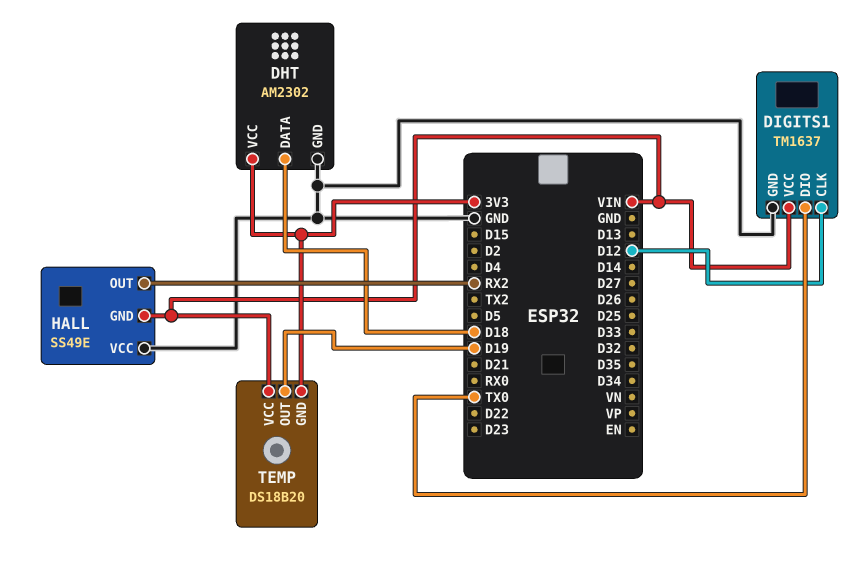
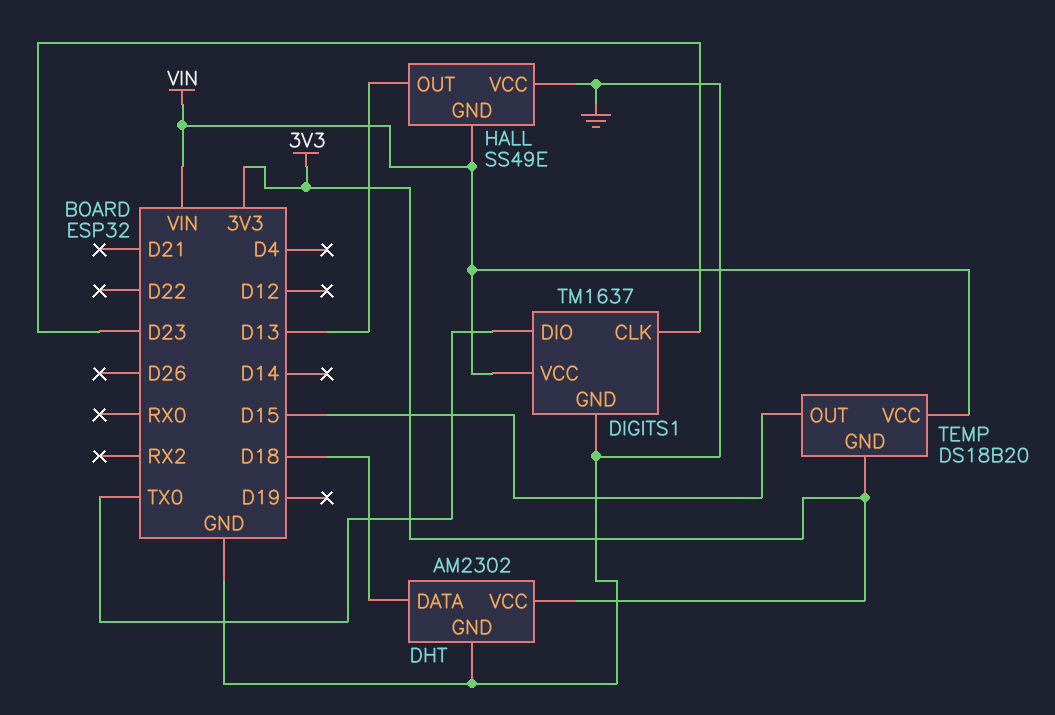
DIGITS1 pin CLK: D12 -> D23
HALL pin OUT: RX2 -> D13
TEMP pin OUT: D19 -> D15

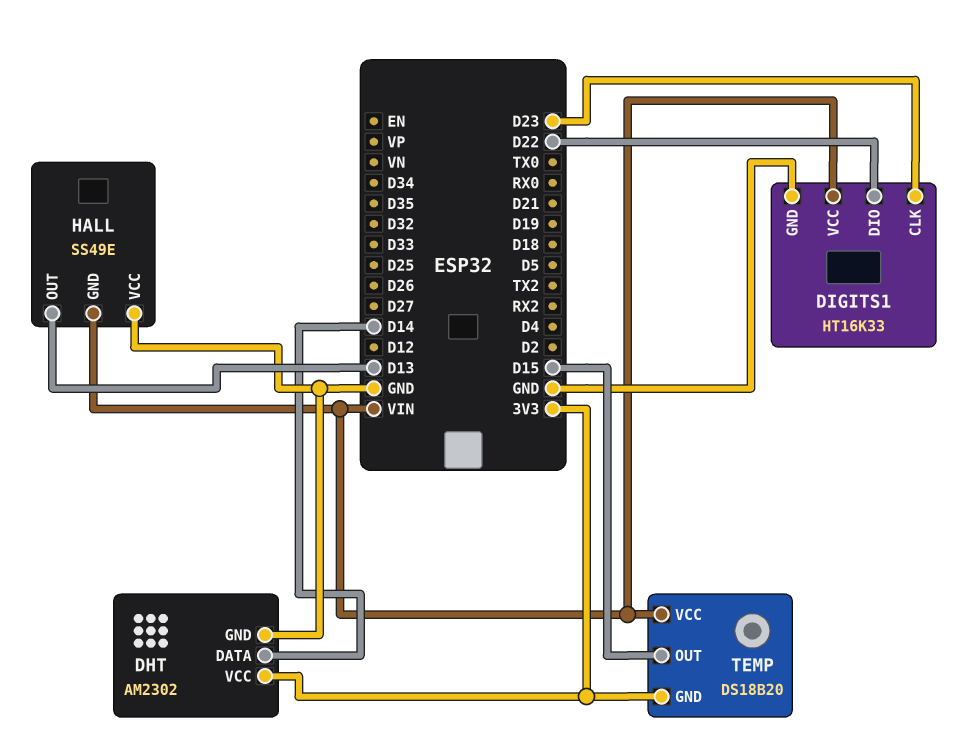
DHT pin DATA: D18 -> D14
DIGITS1: TM1637 -> HT16K33
DIGITS1 pin DIO: TX0 -> D22

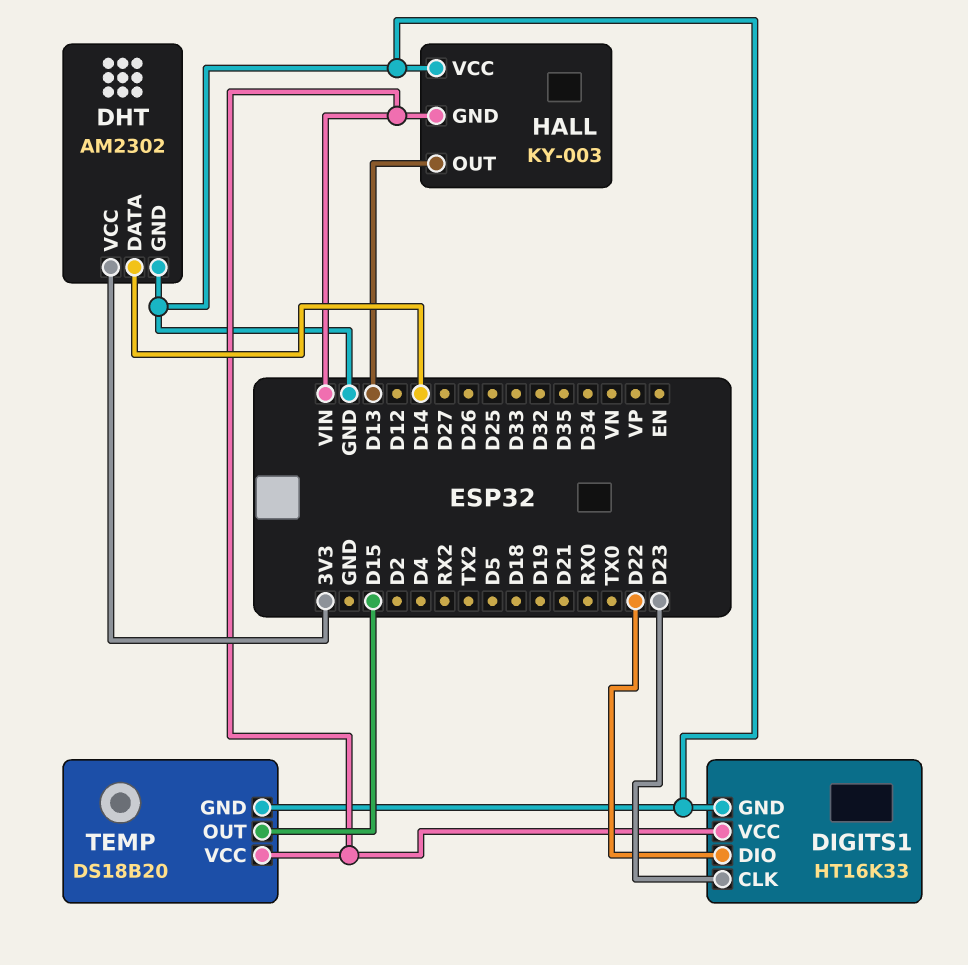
HALL: SS49E -> KY-003
TEMP pin GND: 3V3 -> GND

